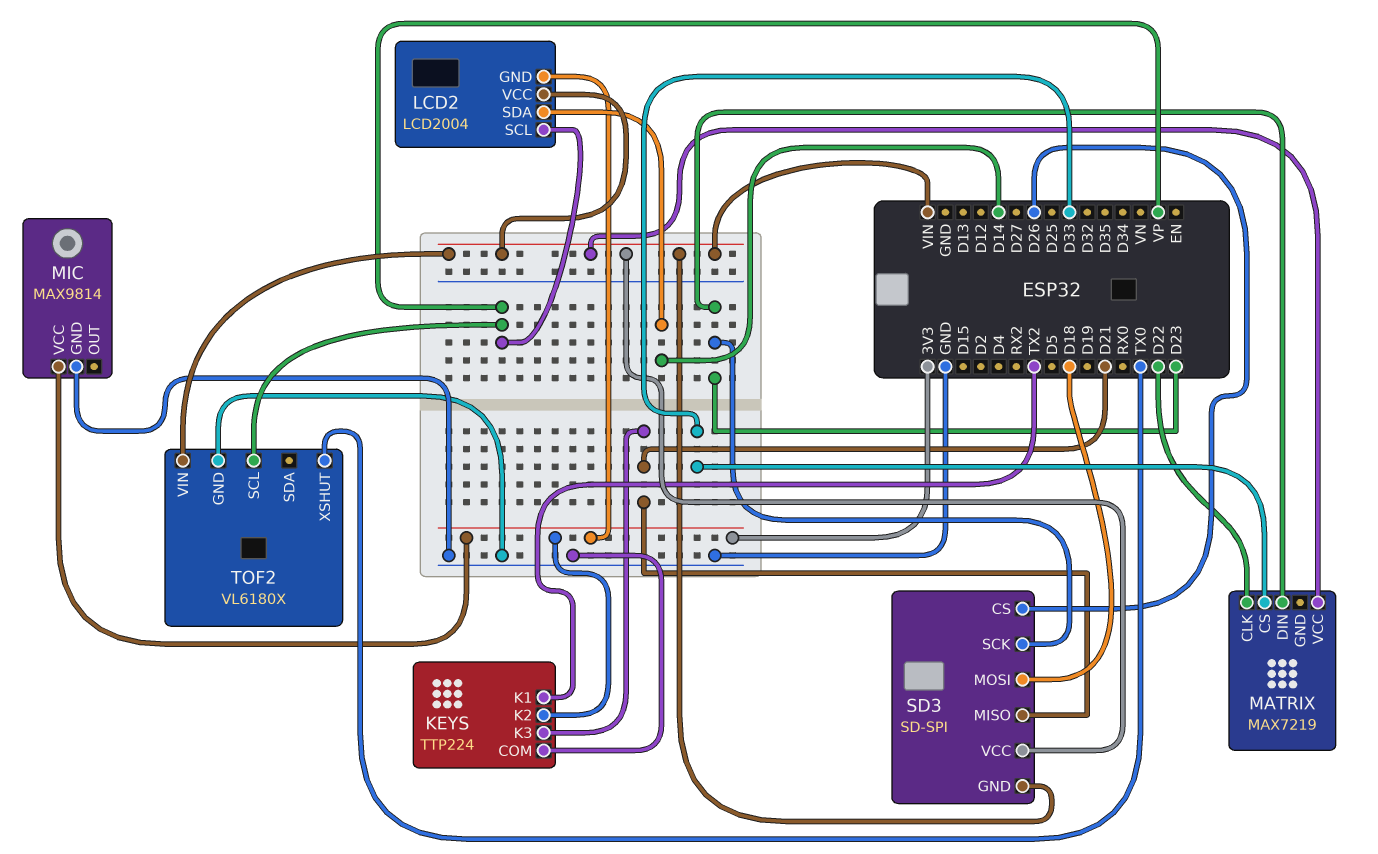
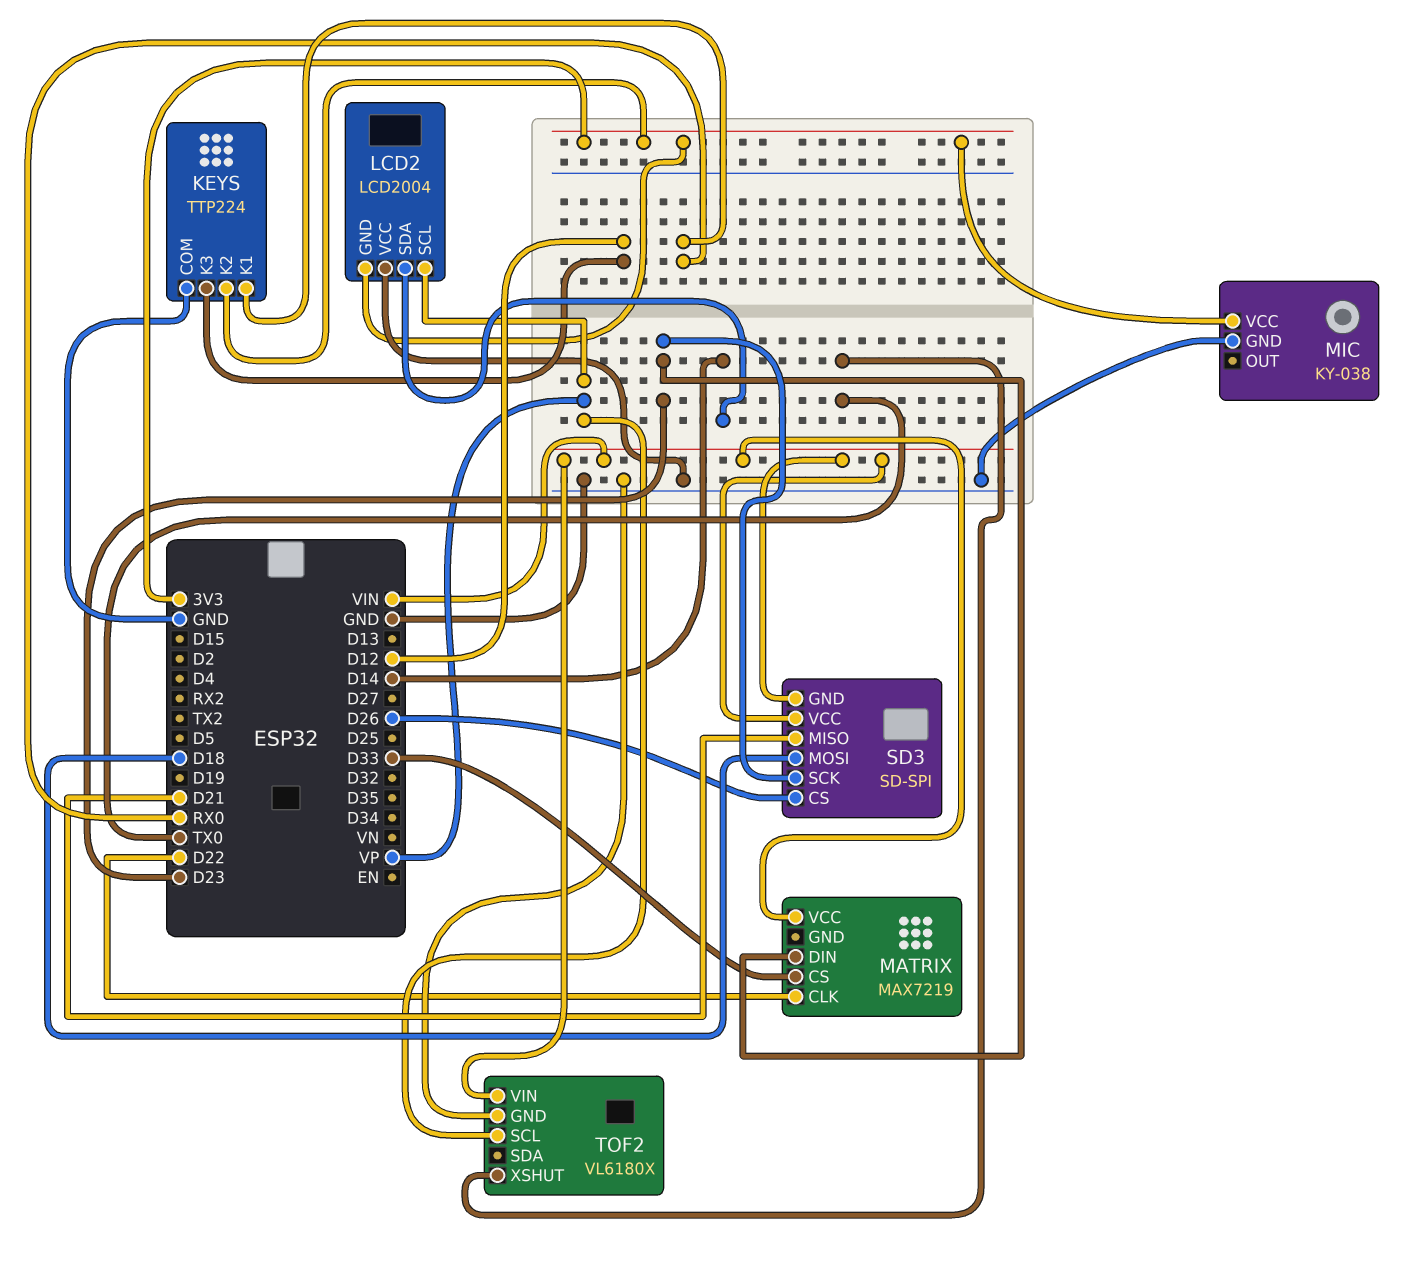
KEYS pin K1: TX2 -> RX0
KEYS pin K3: D21 -> D12
LCD2 pin VCC: VIN -> GND
MIC: MAX9814 -> KY-038

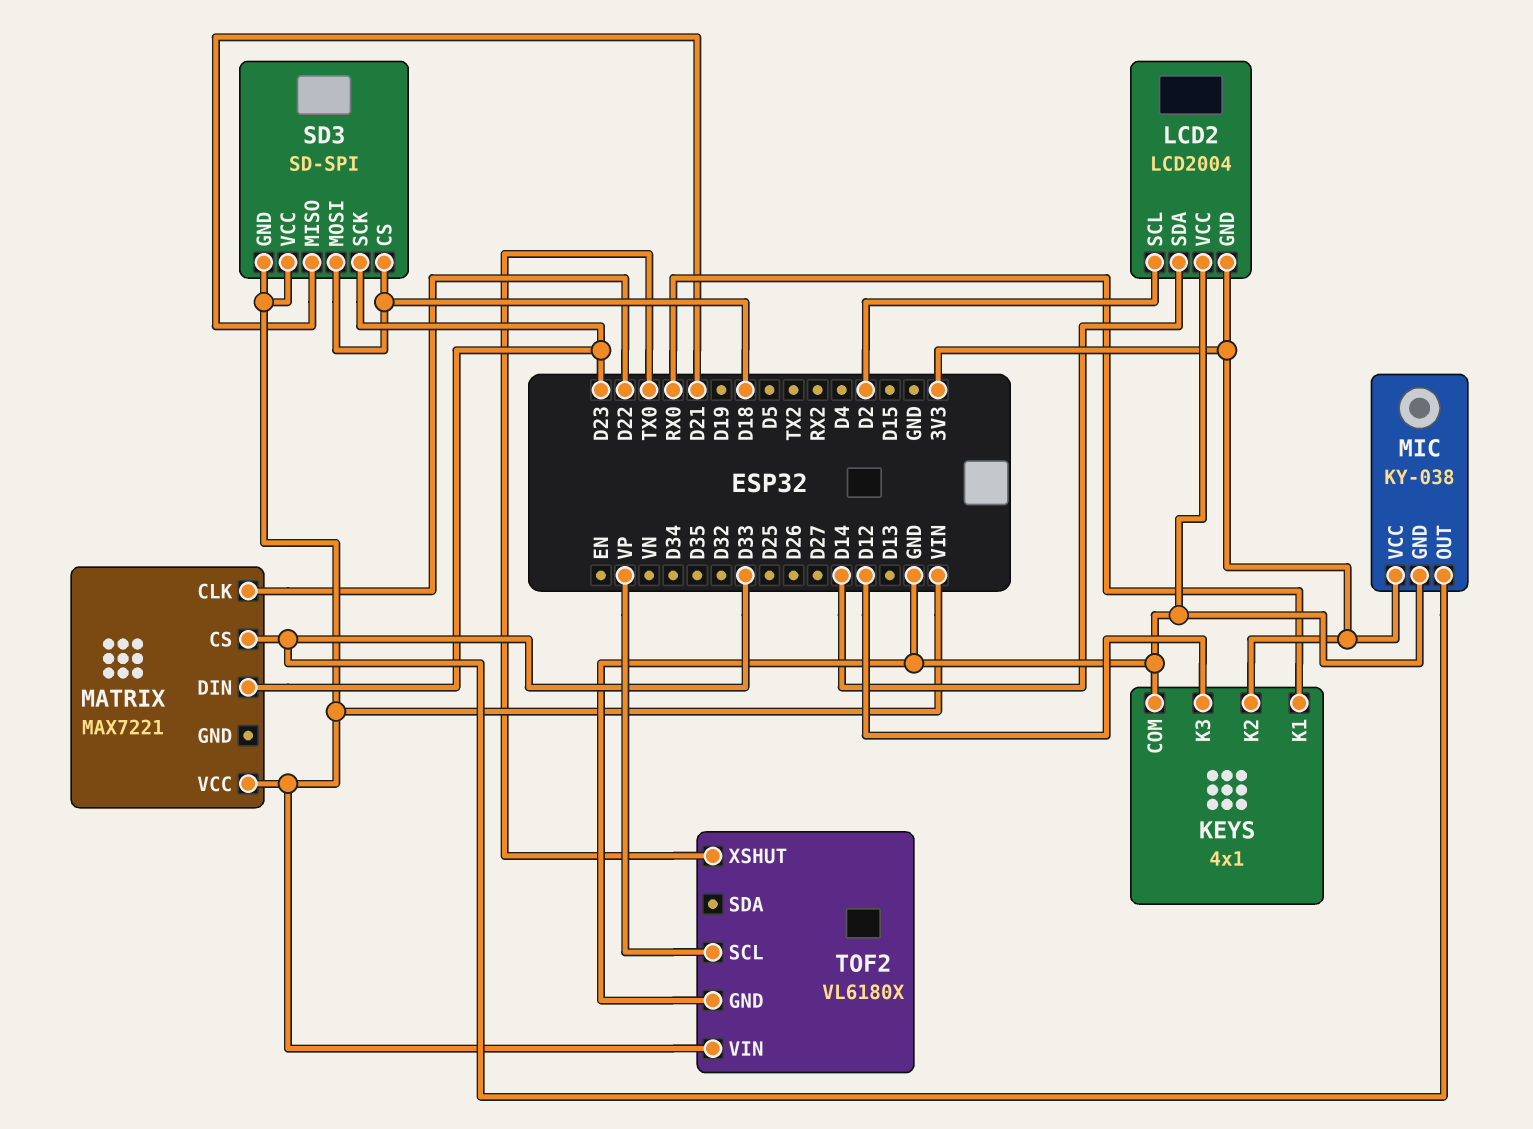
KEYS: TTP224 -> 4x1
LCD2 pin SCL: VP -> D2
MATRIX: MAX7219 -> MAX7221
MIC pin OUT: none -> D33
SD3 pin CS: D26 -> D18

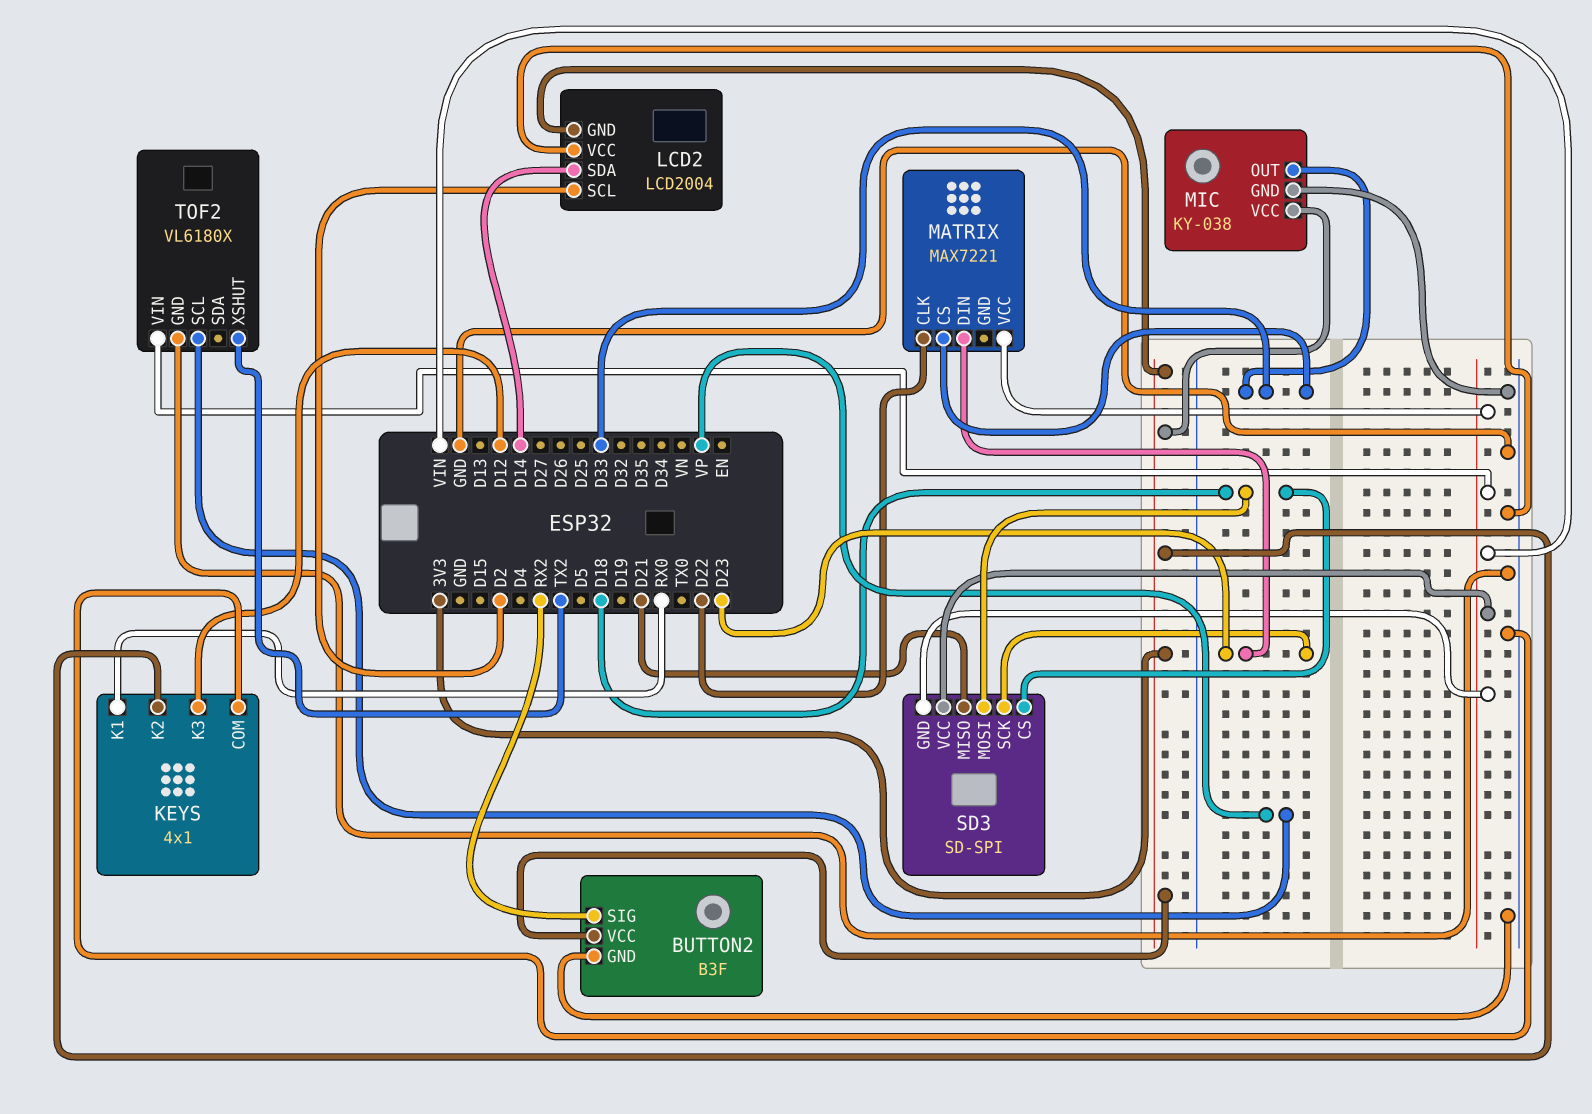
BUTTON2: none -> B3F
BUTTON2 pin GND: none -> GND
BUTTON2 pin SIG: none -> RX2
BUTTON2 pin VCC: none -> 3V3
TOF2 pin XSHUT: TX0 -> TX2

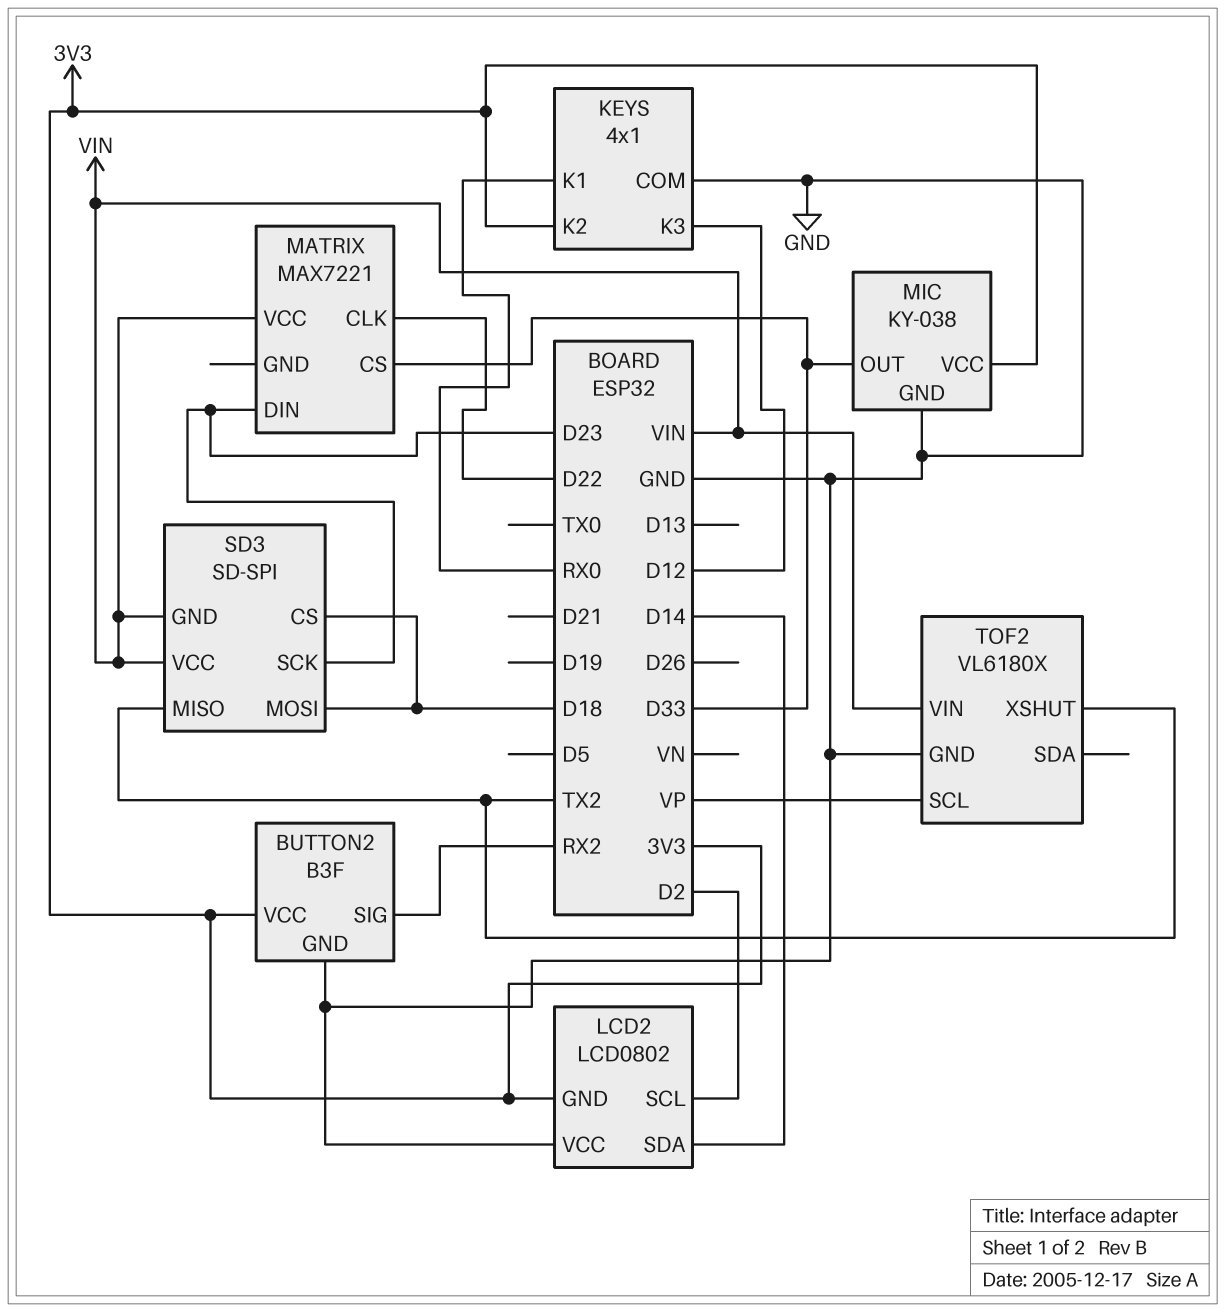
LCD2: LCD2004 -> LCD0802
SD3 pin MISO: D21 -> TX2

